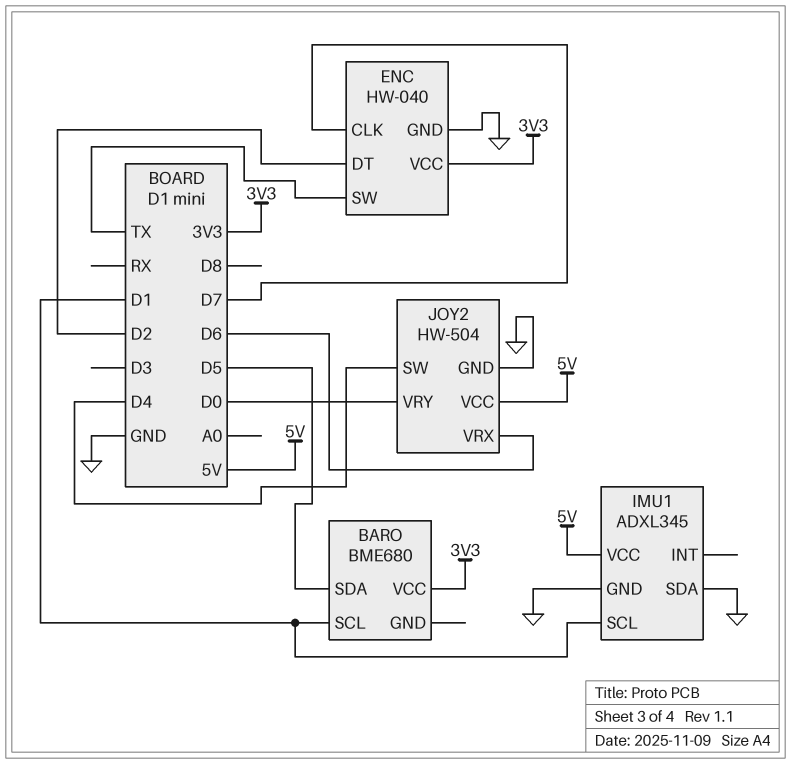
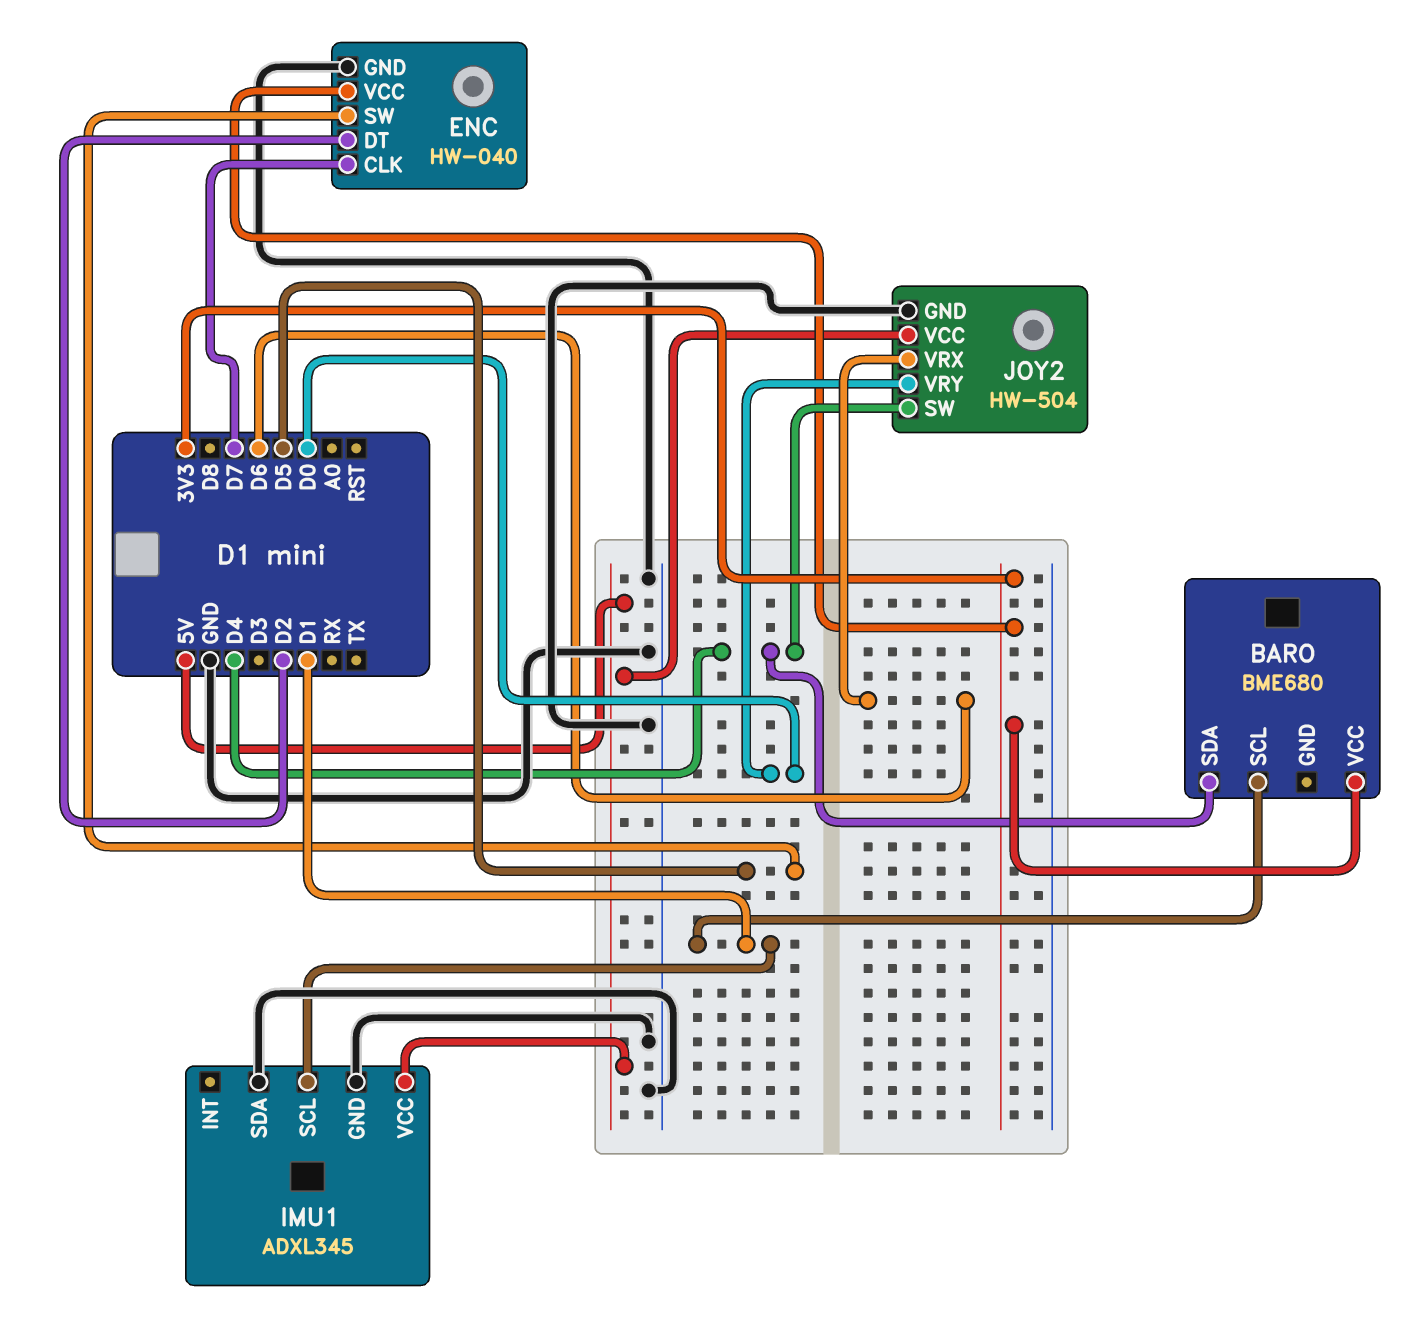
BARO pin SDA: D5 -> D4
ENC pin SW: TX -> D5

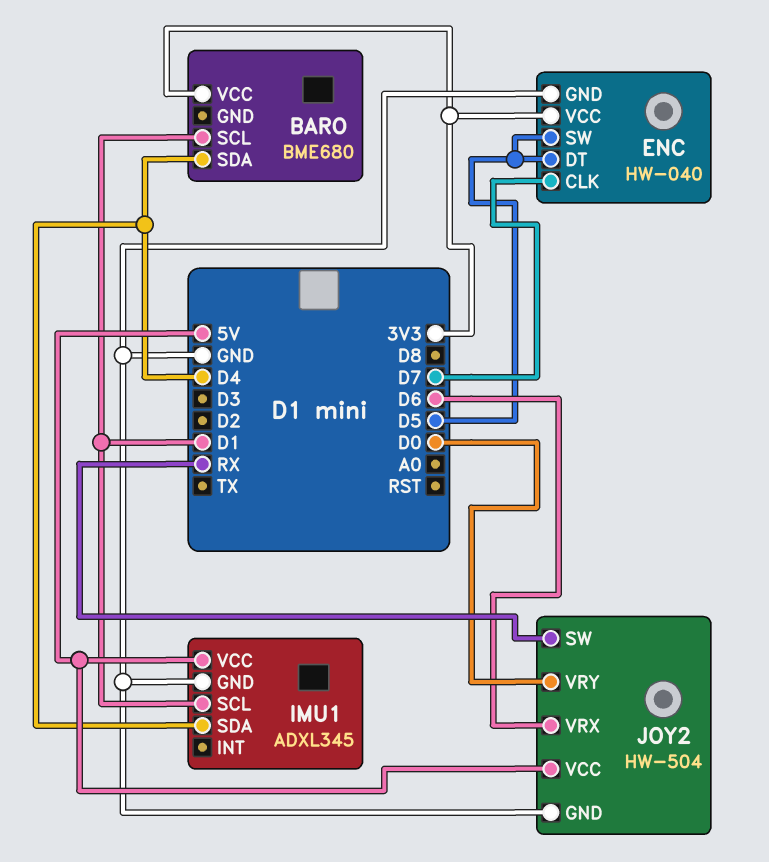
ENC pin DT: D2 -> D5
IMU1 pin SDA: GND -> D4
JOY2 pin SW: D4 -> RX

